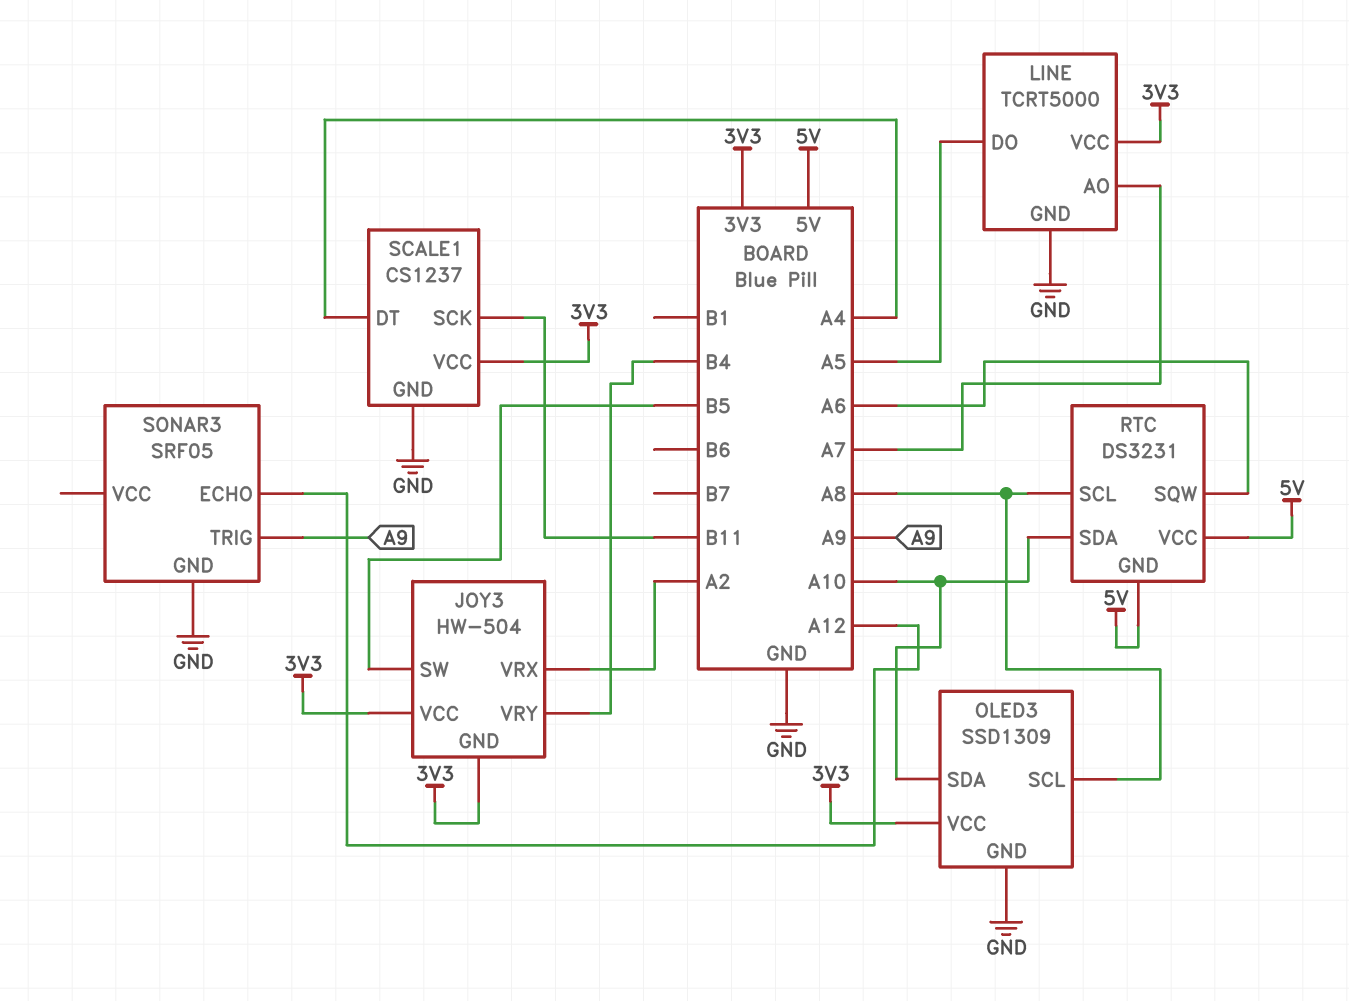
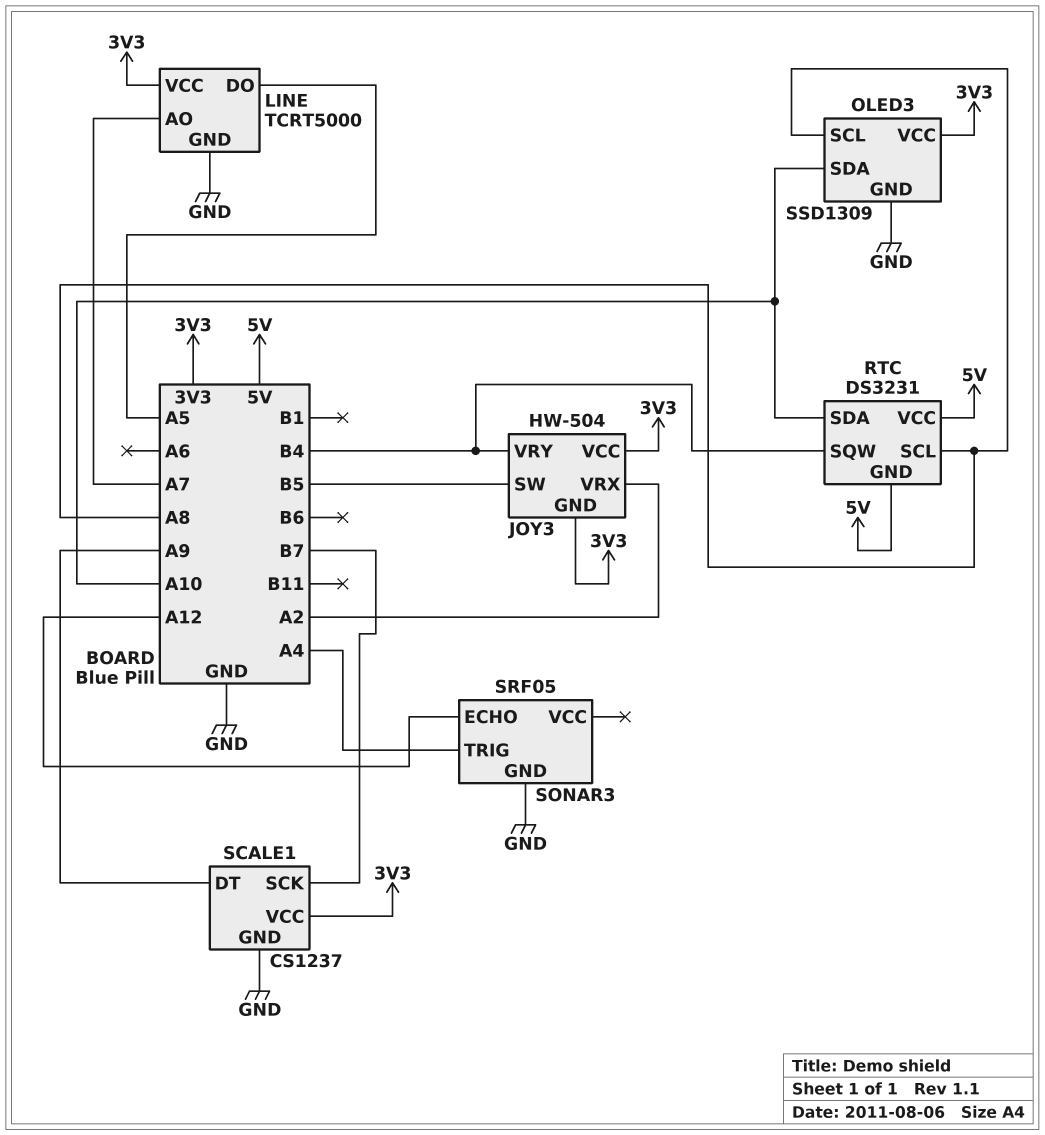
RTC pin SQW: A6 -> B4
SCALE1 pin DT: A4 -> A9
SCALE1 pin SCK: B11 -> B7
SONAR3 pin TRIG: A9 -> A4

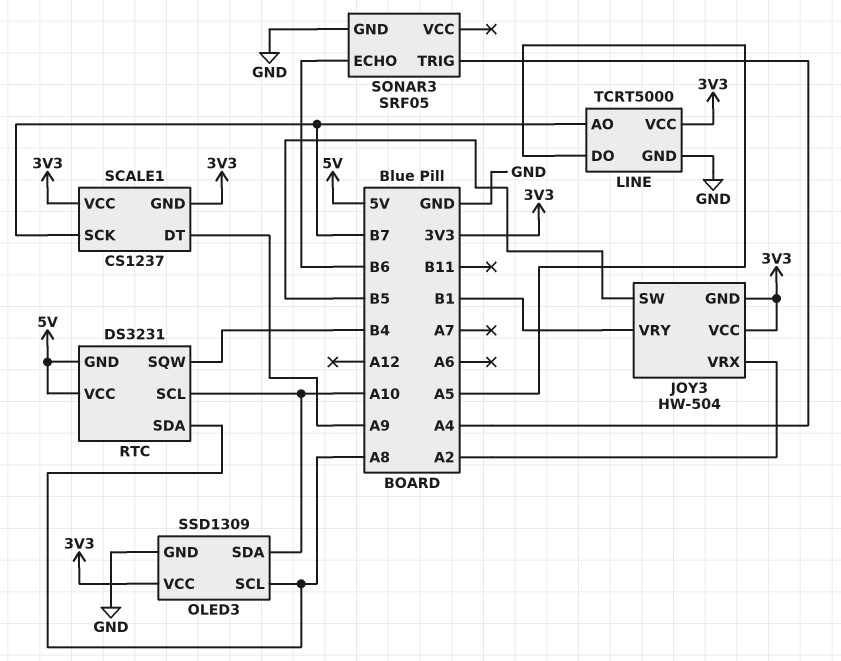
JOY3 pin VRY: B4 -> B1
LINE pin AO: A7 -> B7
RTC pin SCL: A8 -> A10
RTC pin SDA: A10 -> A8
SCALE1 pin GND: GND -> 3V3
SONAR3 pin ECHO: A12 -> B6

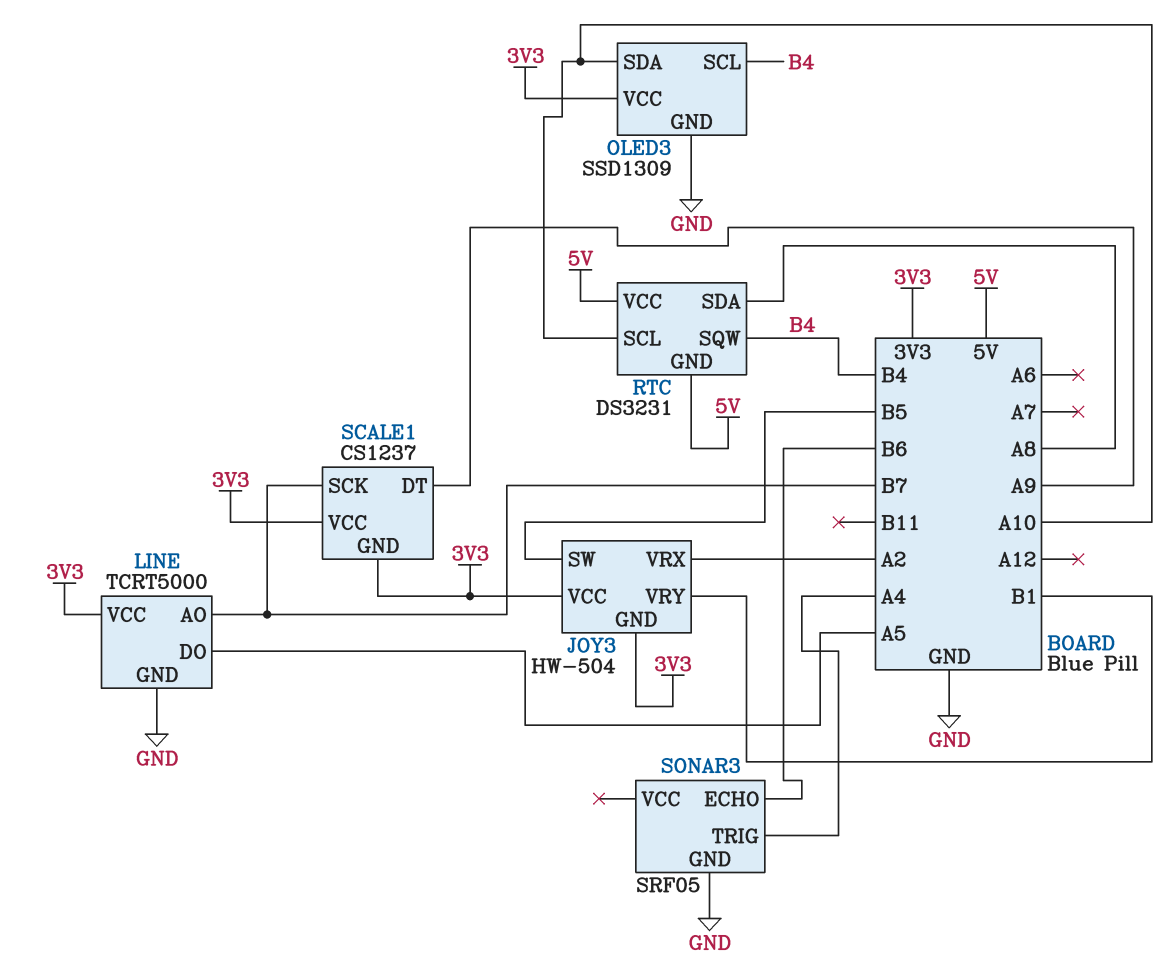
OLED3 pin SCL: A8 -> B4

